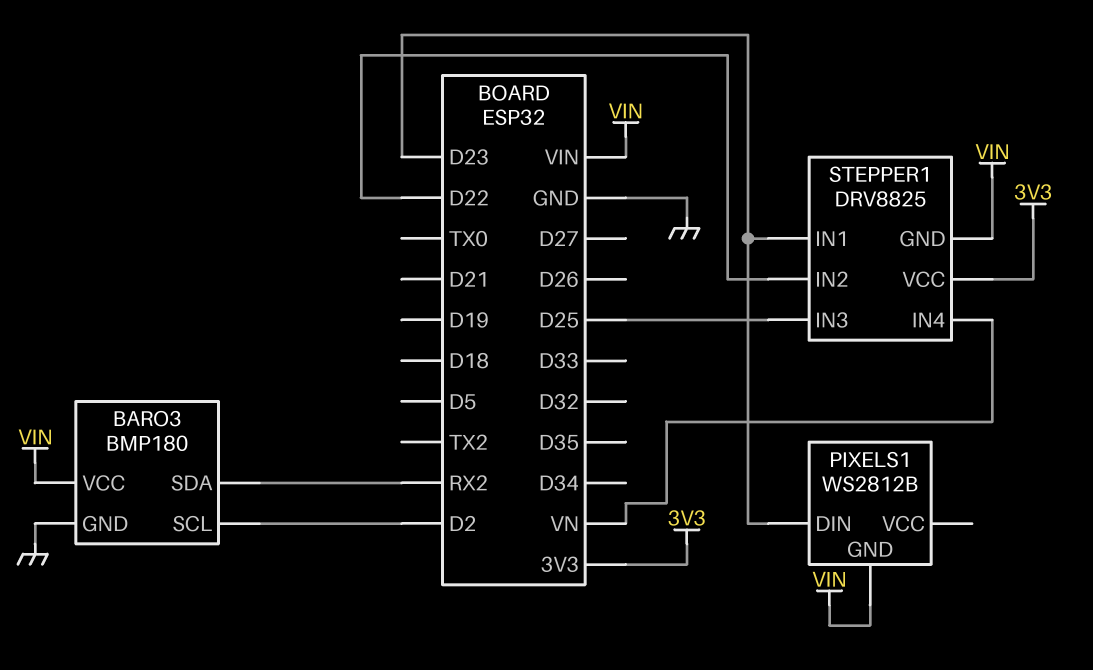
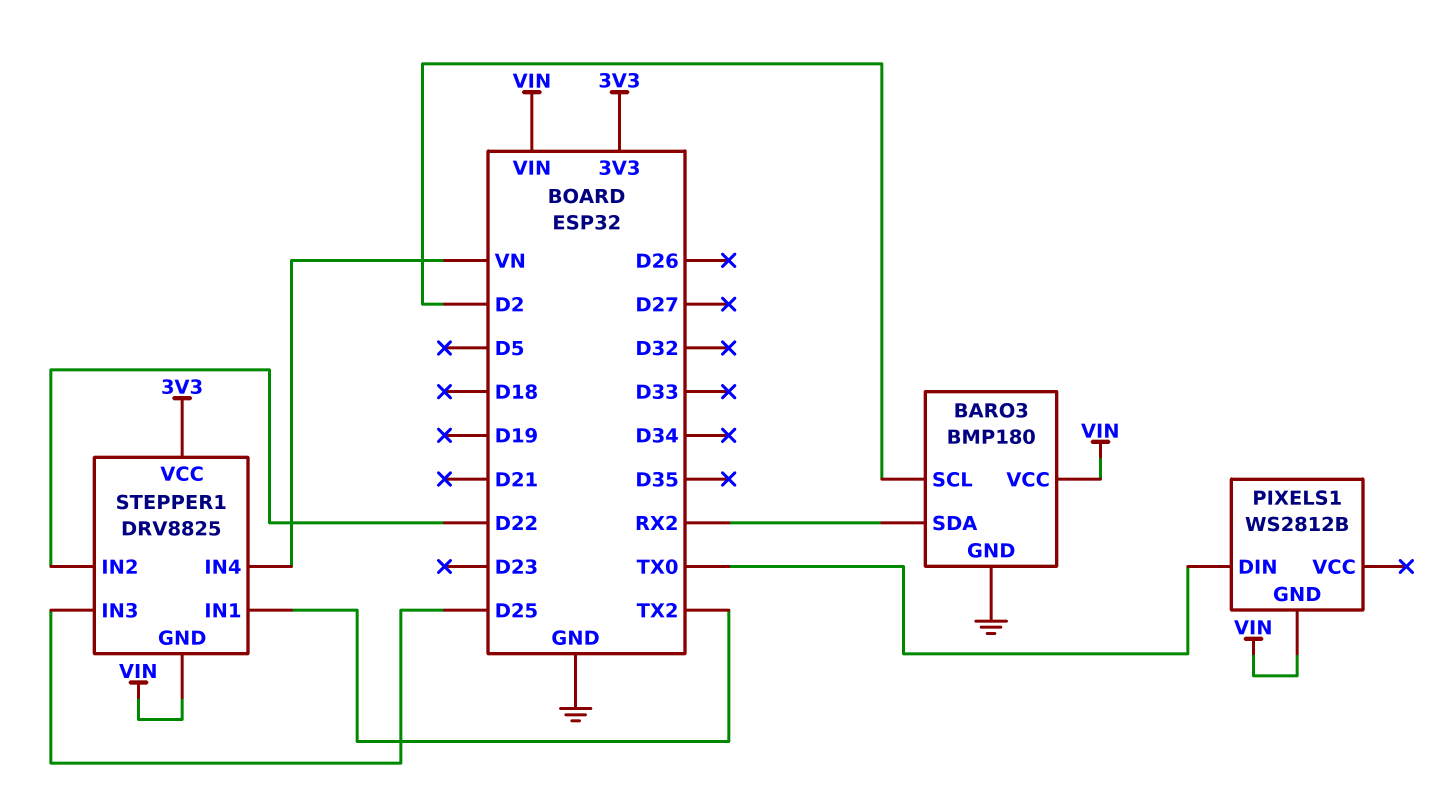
PIXELS1 pin DIN: D23 -> TX0
STEPPER1 pin IN1: D23 -> TX2

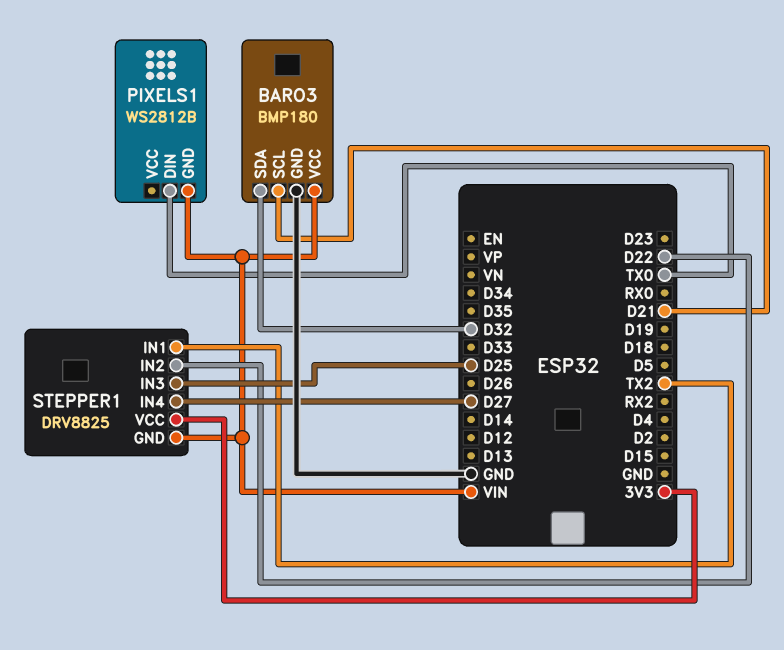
BARO3 pin SCL: D2 -> D21
BARO3 pin SDA: RX2 -> D32
STEPPER1 pin IN4: VN -> D27

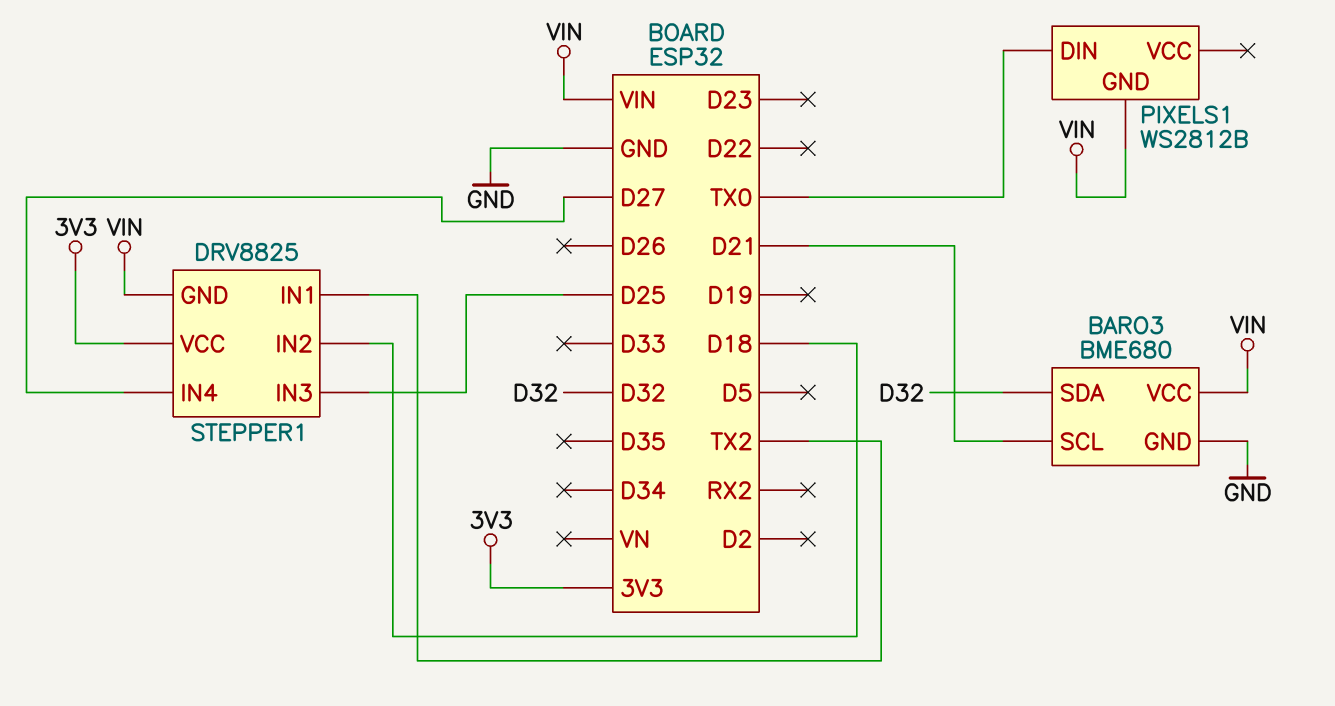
BARO3: BMP180 -> BME680
STEPPER1 pin IN2: D22 -> D18

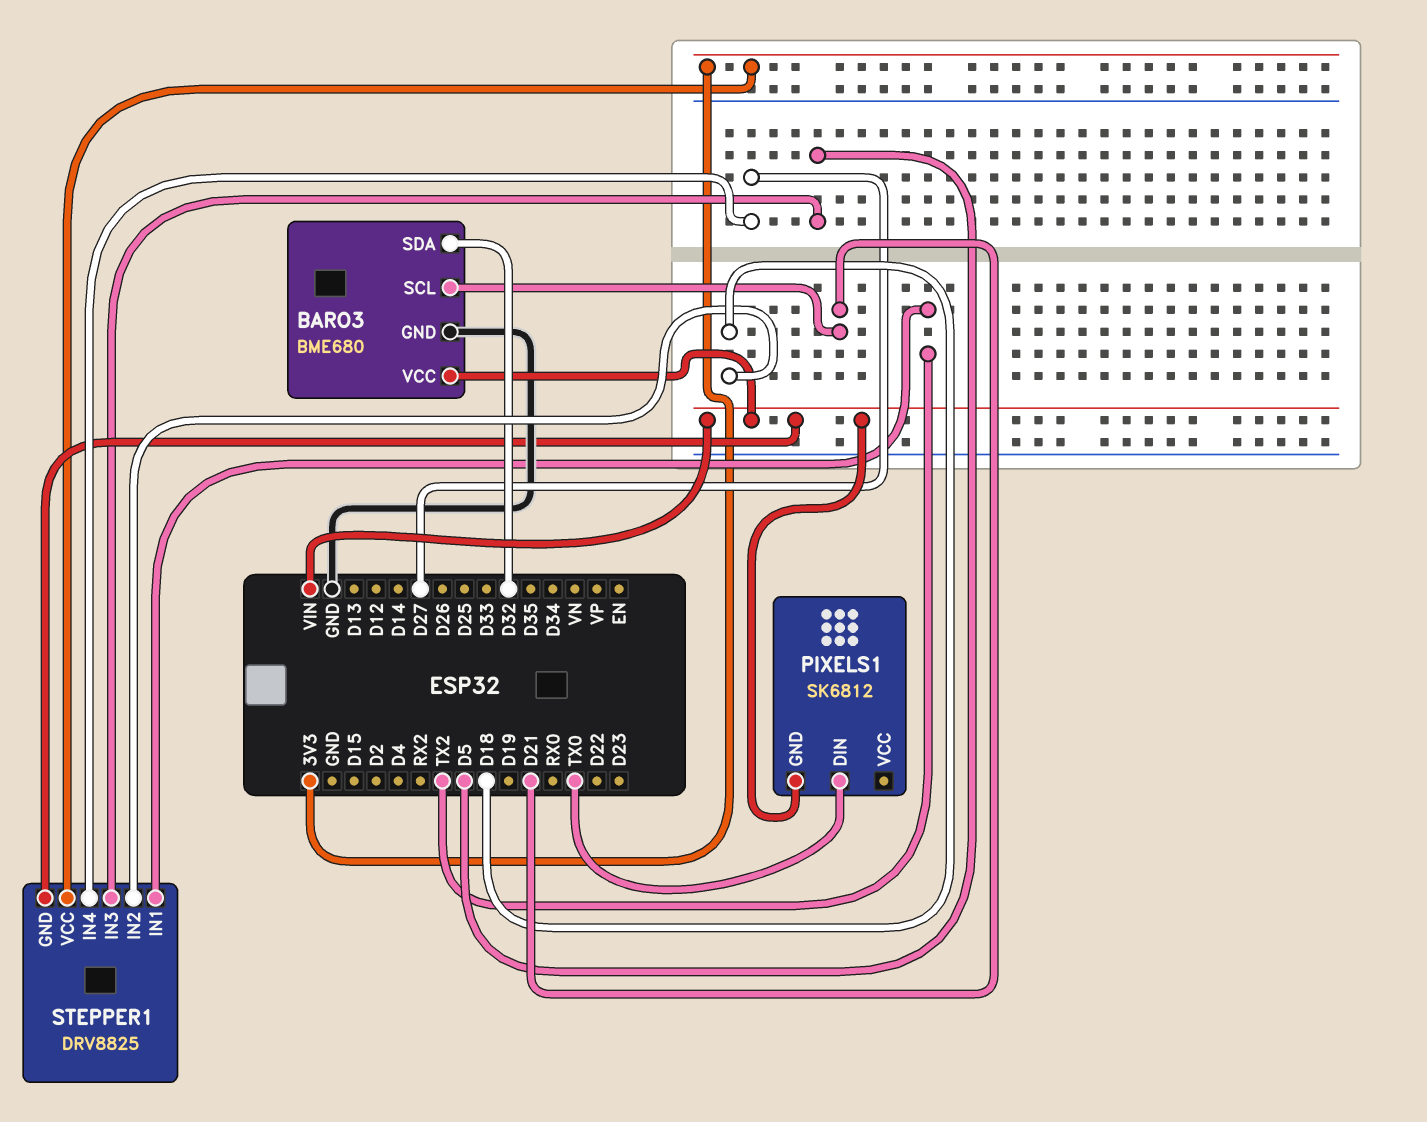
PIXELS1: WS2812B -> SK6812
STEPPER1 pin IN3: D25 -> D5

